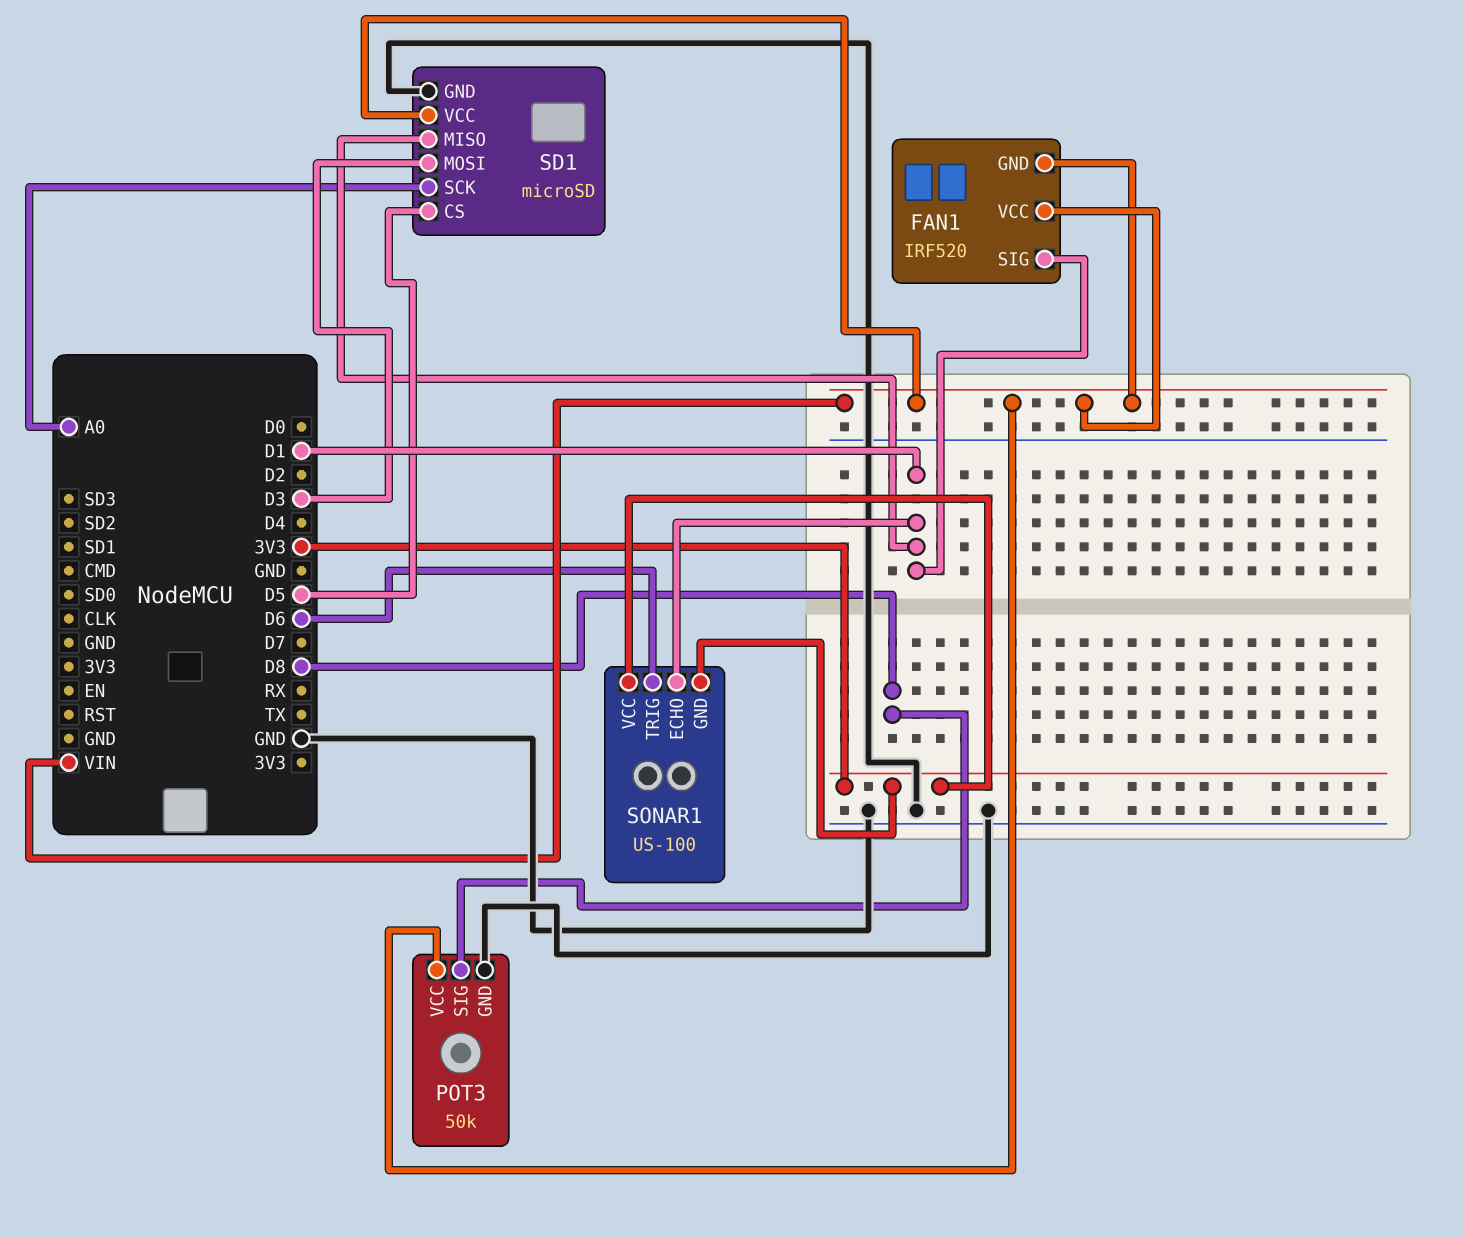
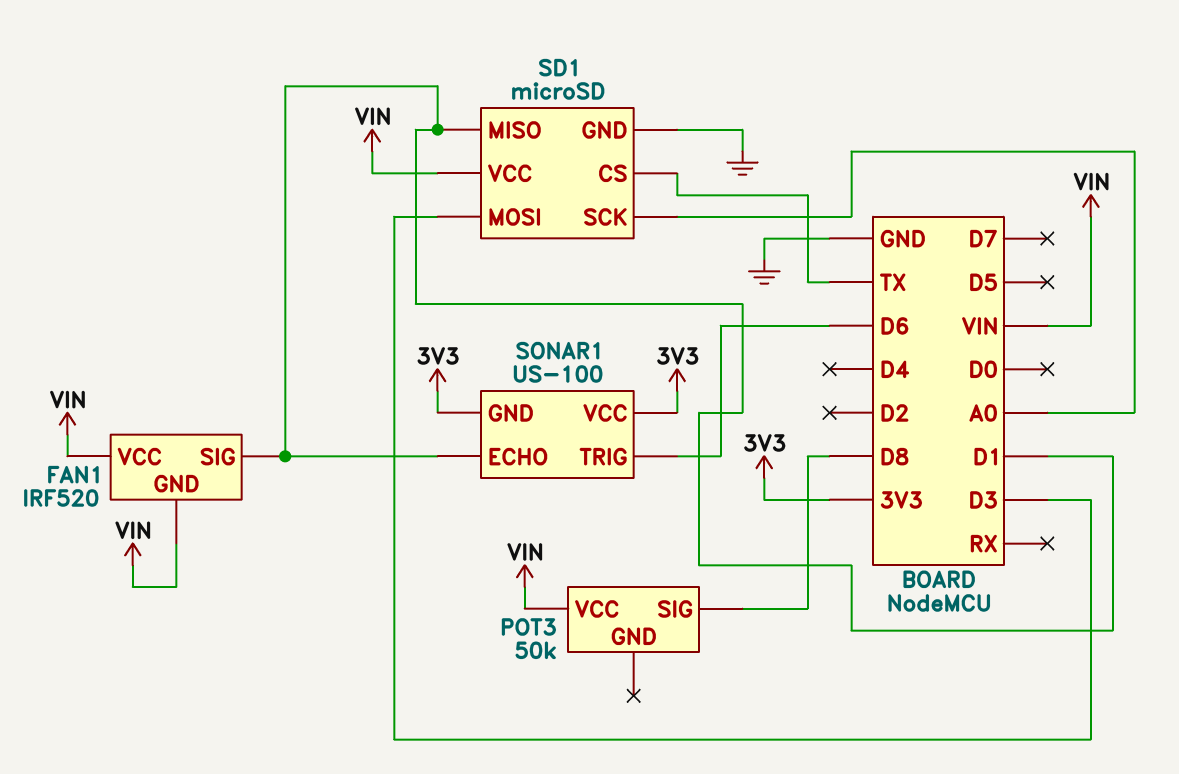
POT3 pin GND: GND -> none
SD1 pin CS: D5 -> TX

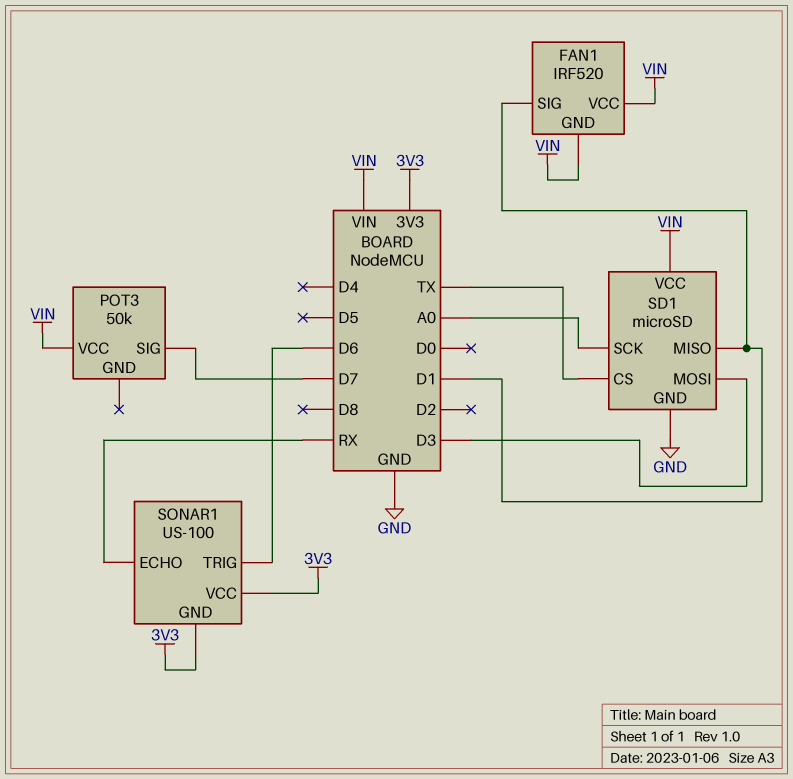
POT3 pin SIG: D8 -> D7
SONAR1 pin ECHO: D1 -> RX

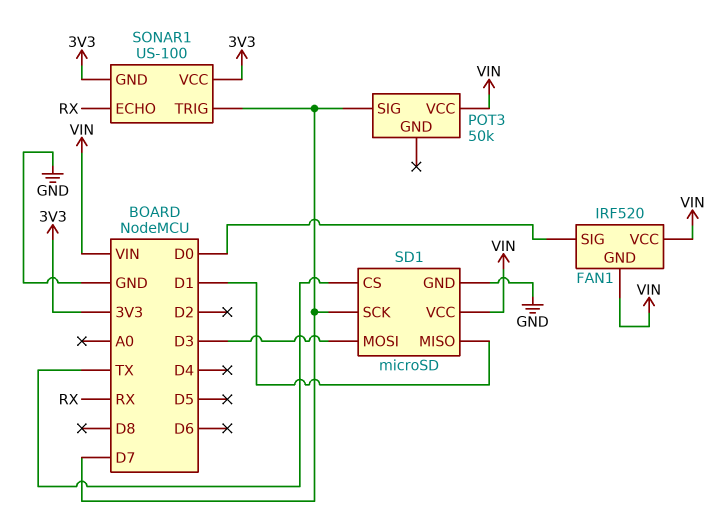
FAN1 pin SIG: D1 -> D0
SD1 pin SCK: A0 -> D7
SONAR1 pin TRIG: D6 -> D7

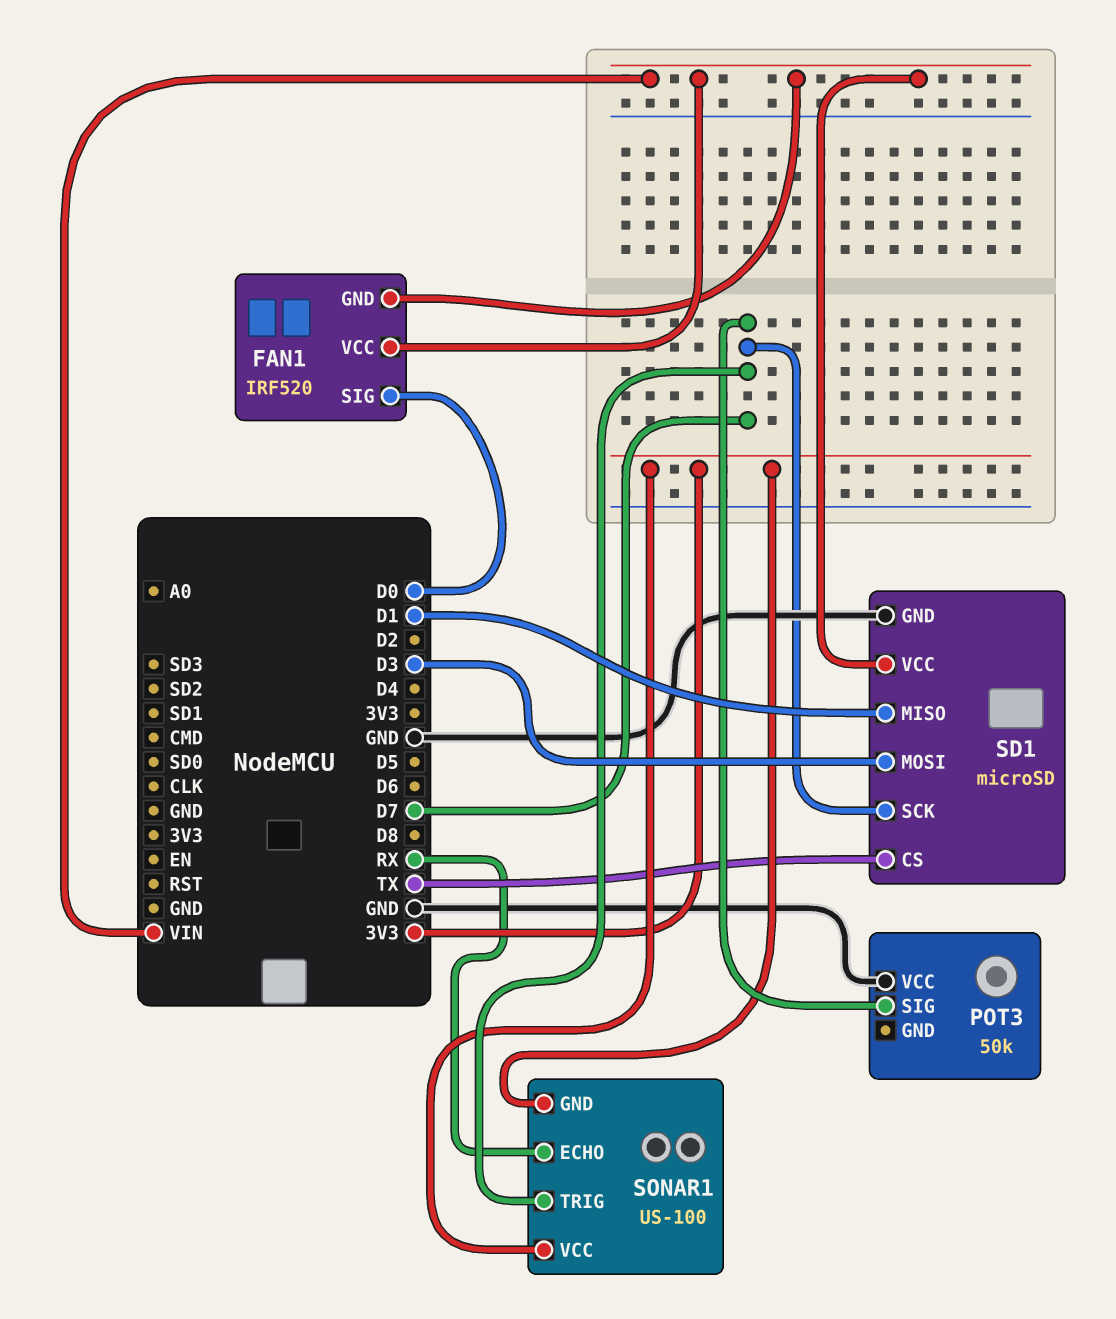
POT3 pin VCC: VIN -> GND

